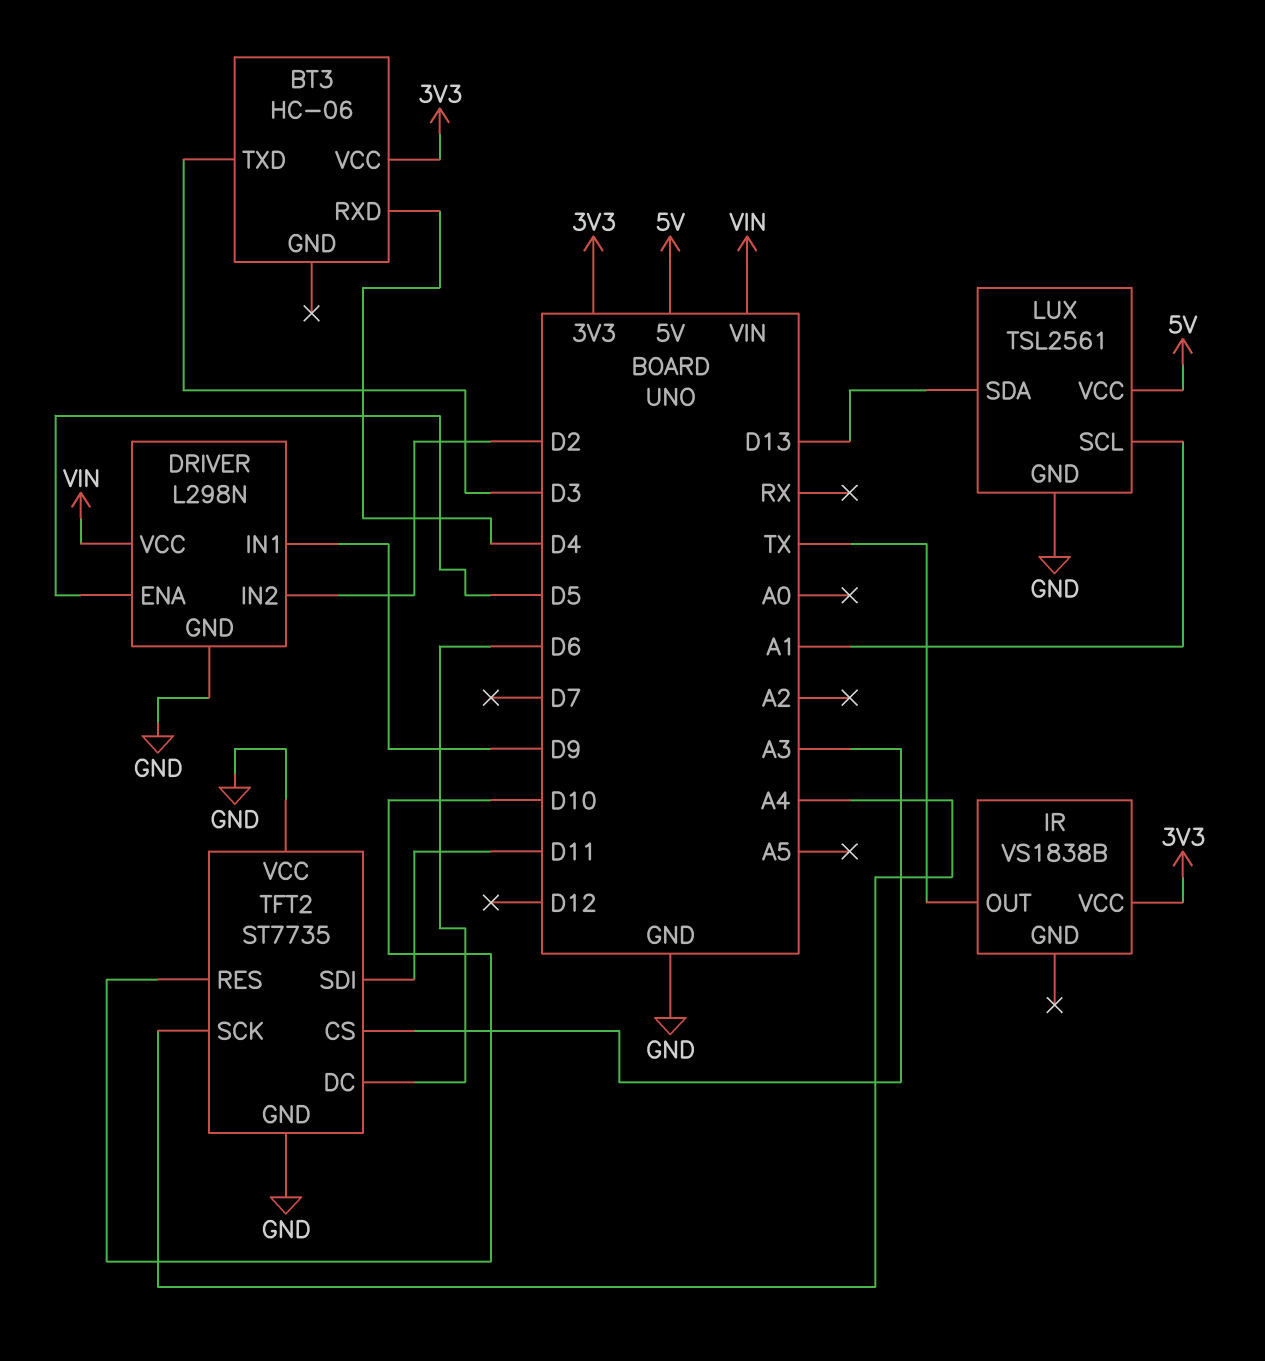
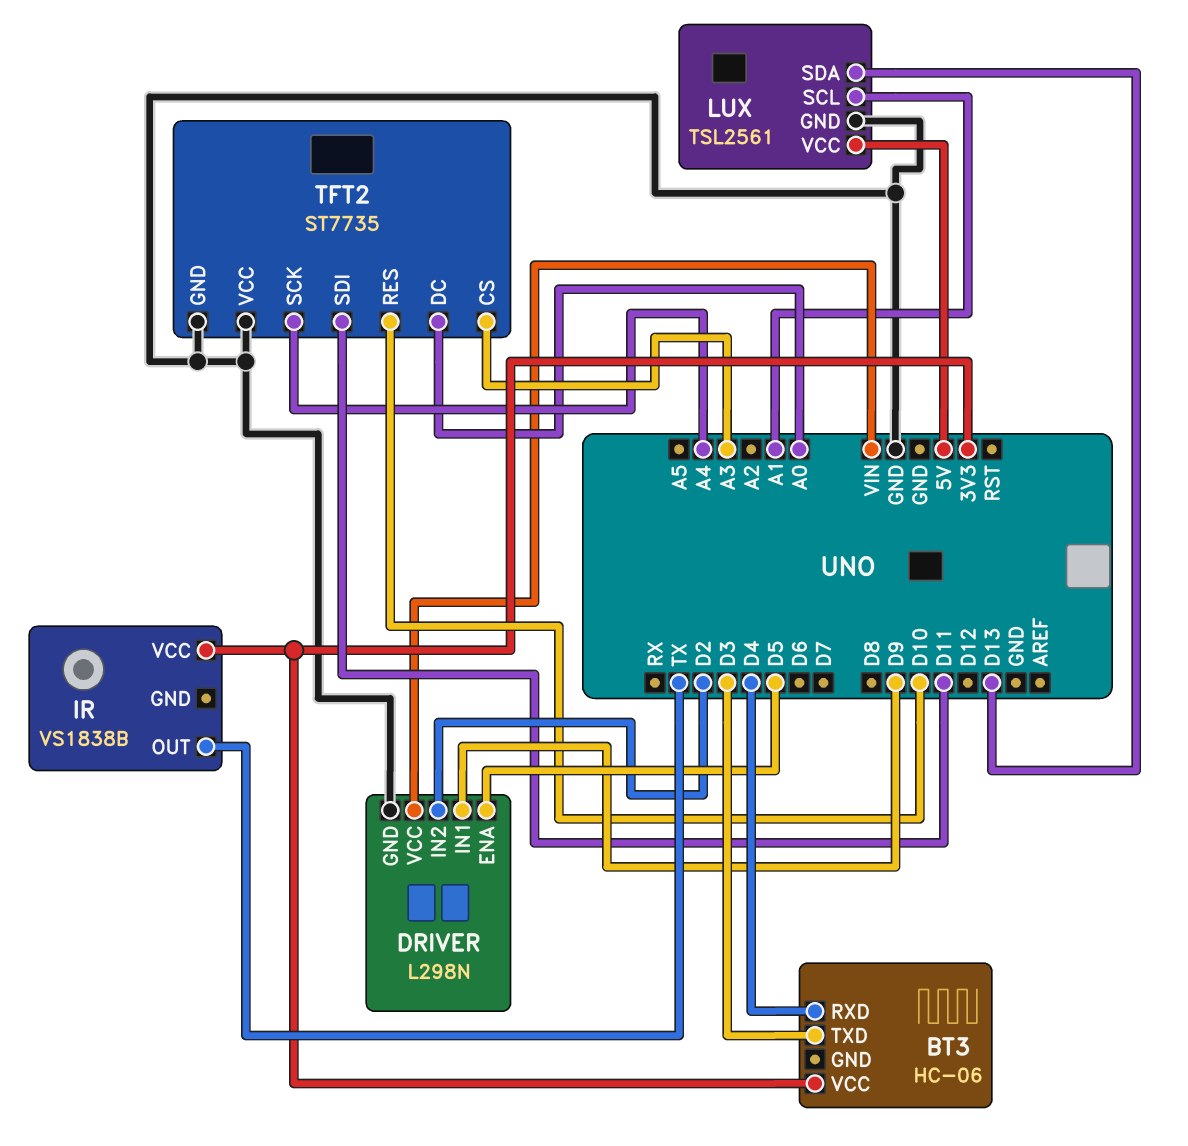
TFT2 pin DC: D6 -> A0

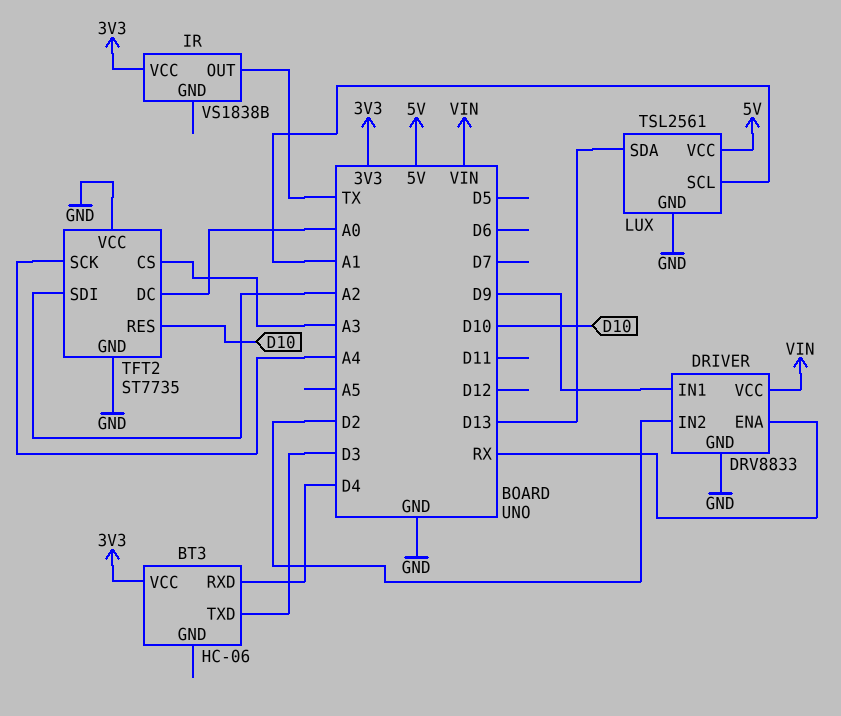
DRIVER: L298N -> DRV8833
DRIVER pin ENA: D5 -> RX
TFT2 pin SDI: D11 -> A2

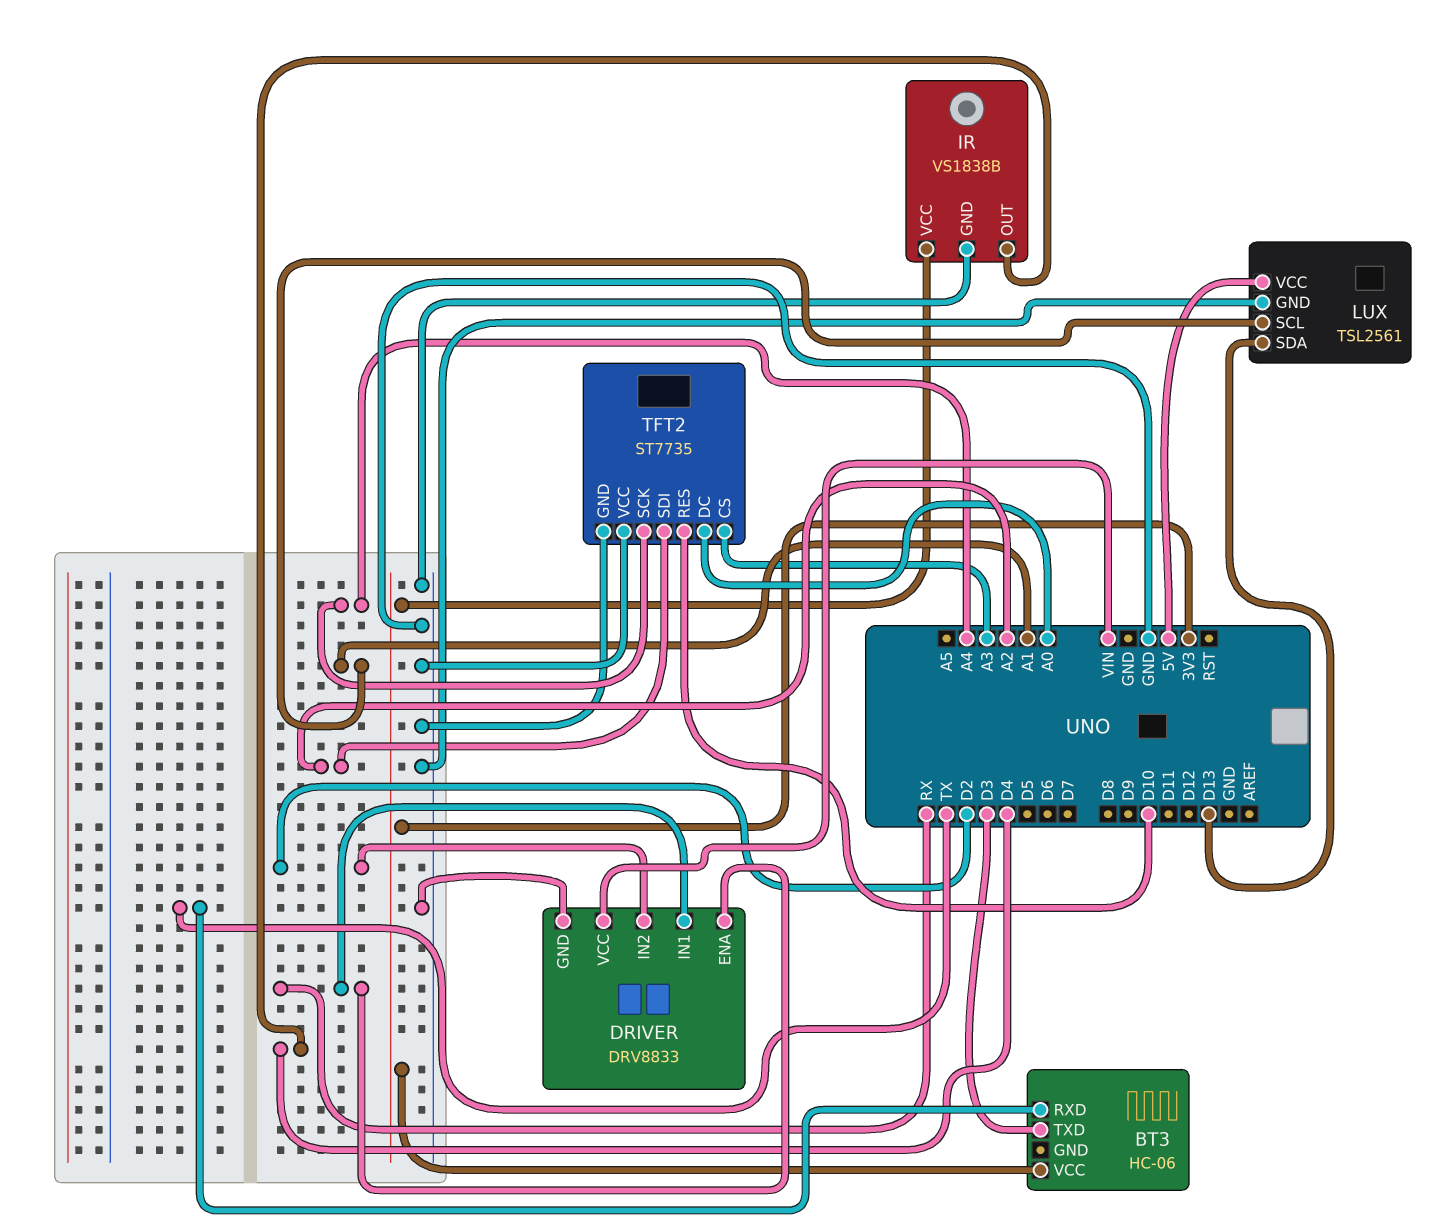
BT3 pin RXD: D4 -> TX
DRIVER pin IN1: D9 -> RX
IR pin GND: none -> GND
IR pin OUT: TX -> D4

